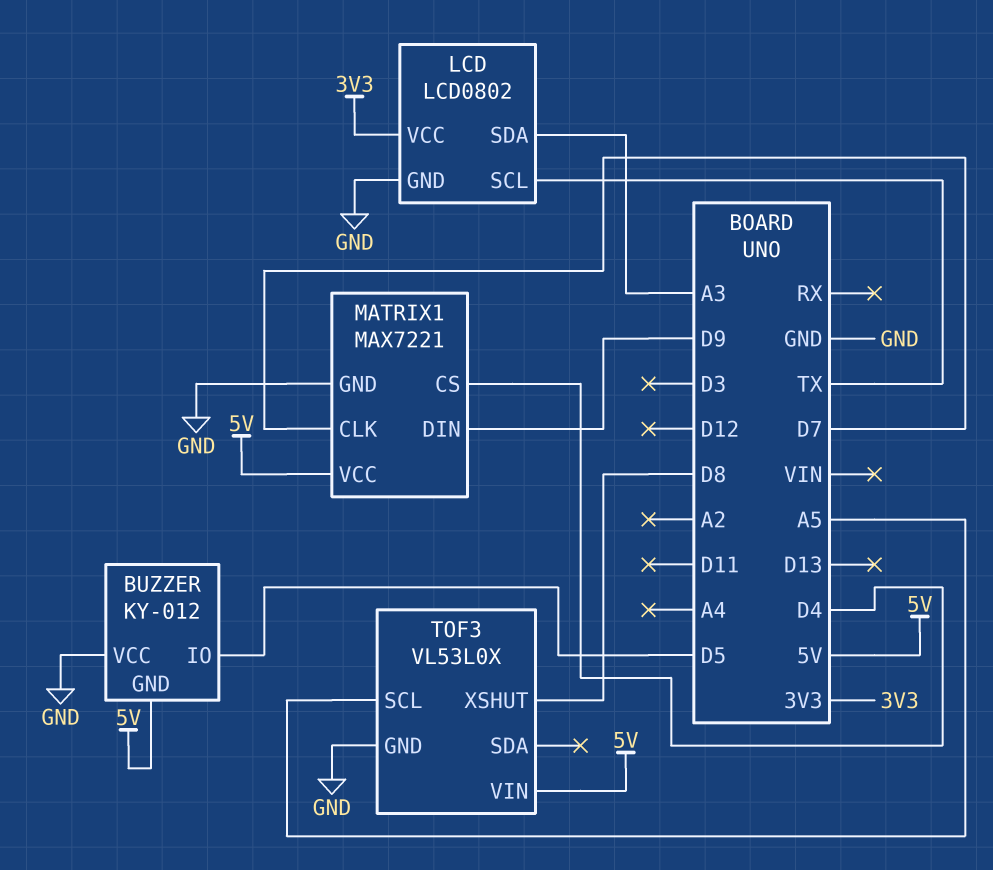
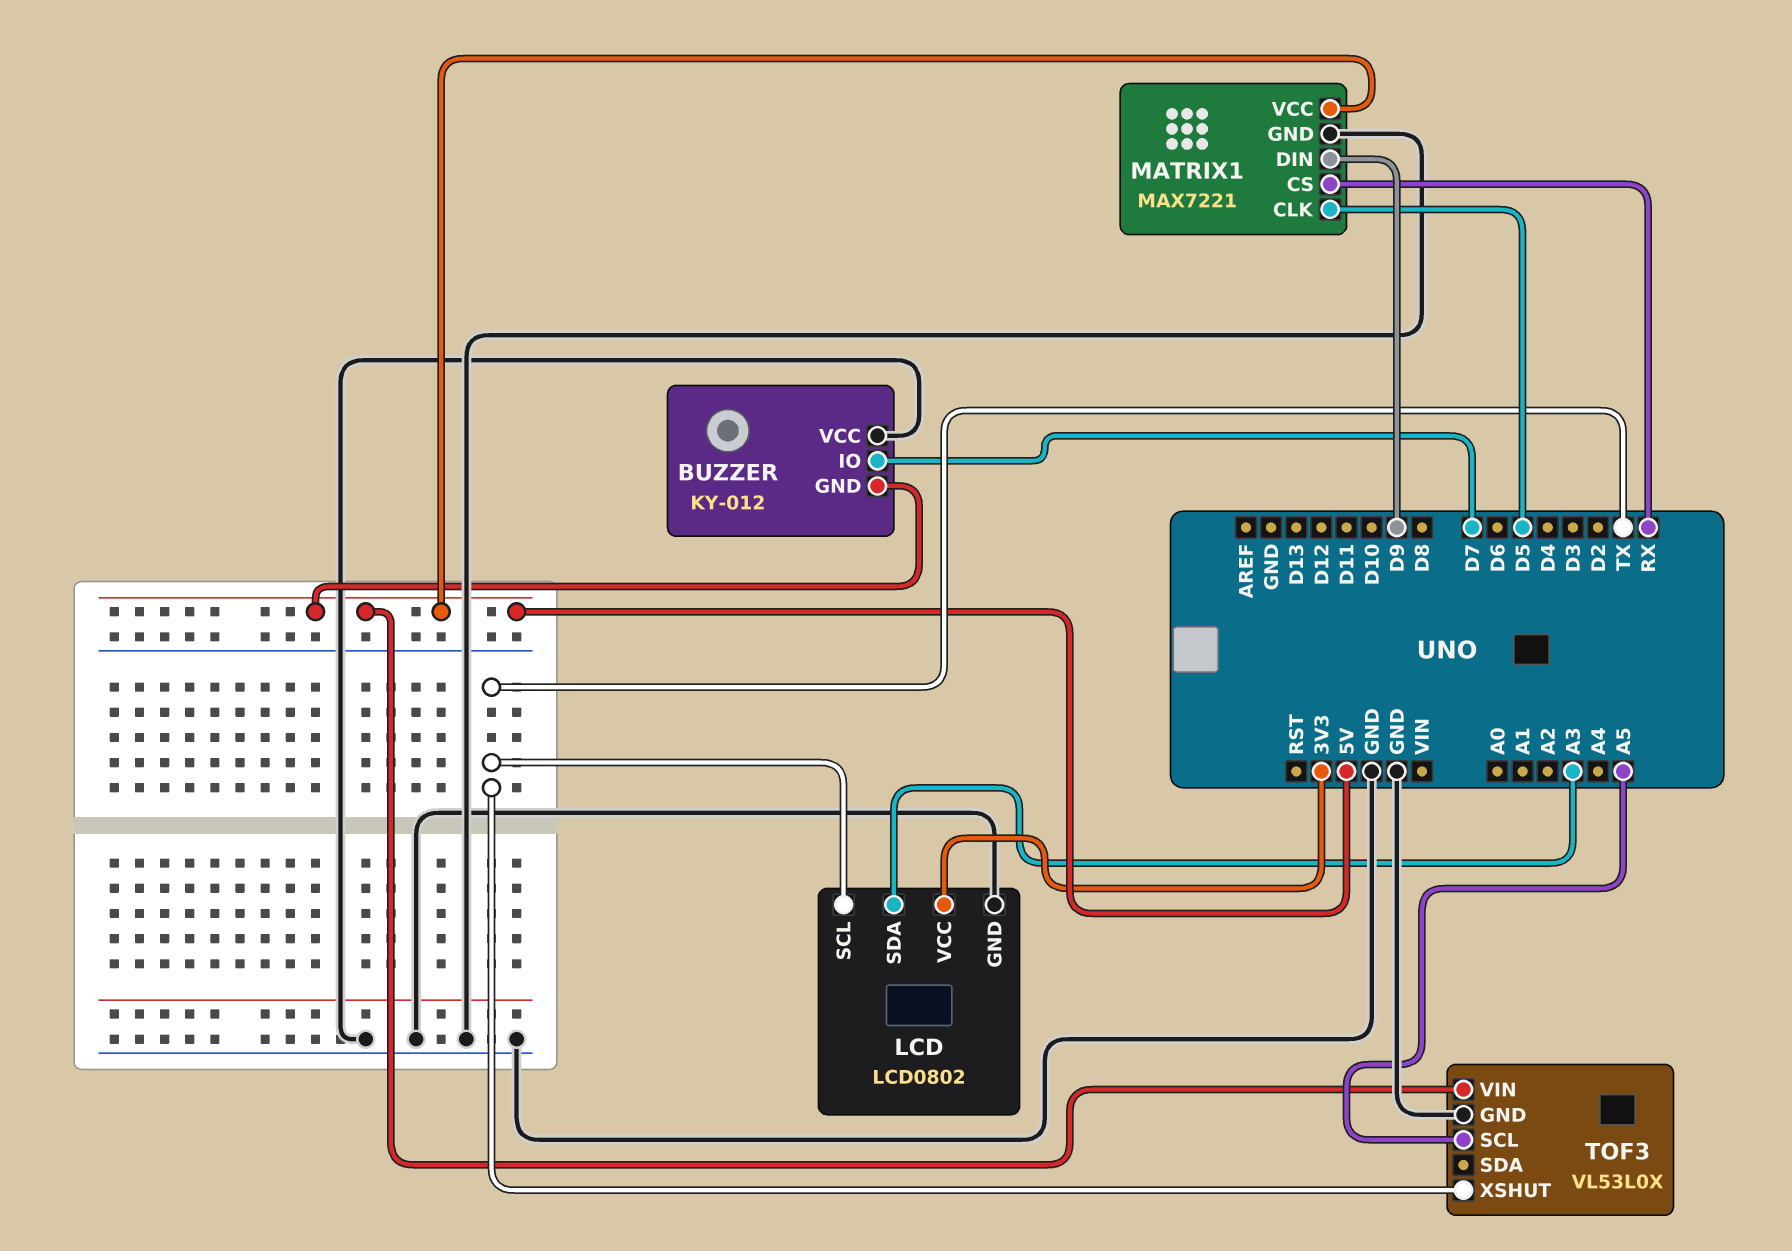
BUZZER pin IO: D5 -> D7
MATRIX1 pin CLK: D7 -> D5
MATRIX1 pin CS: D4 -> RX
TOF3 pin XSHUT: D8 -> TX

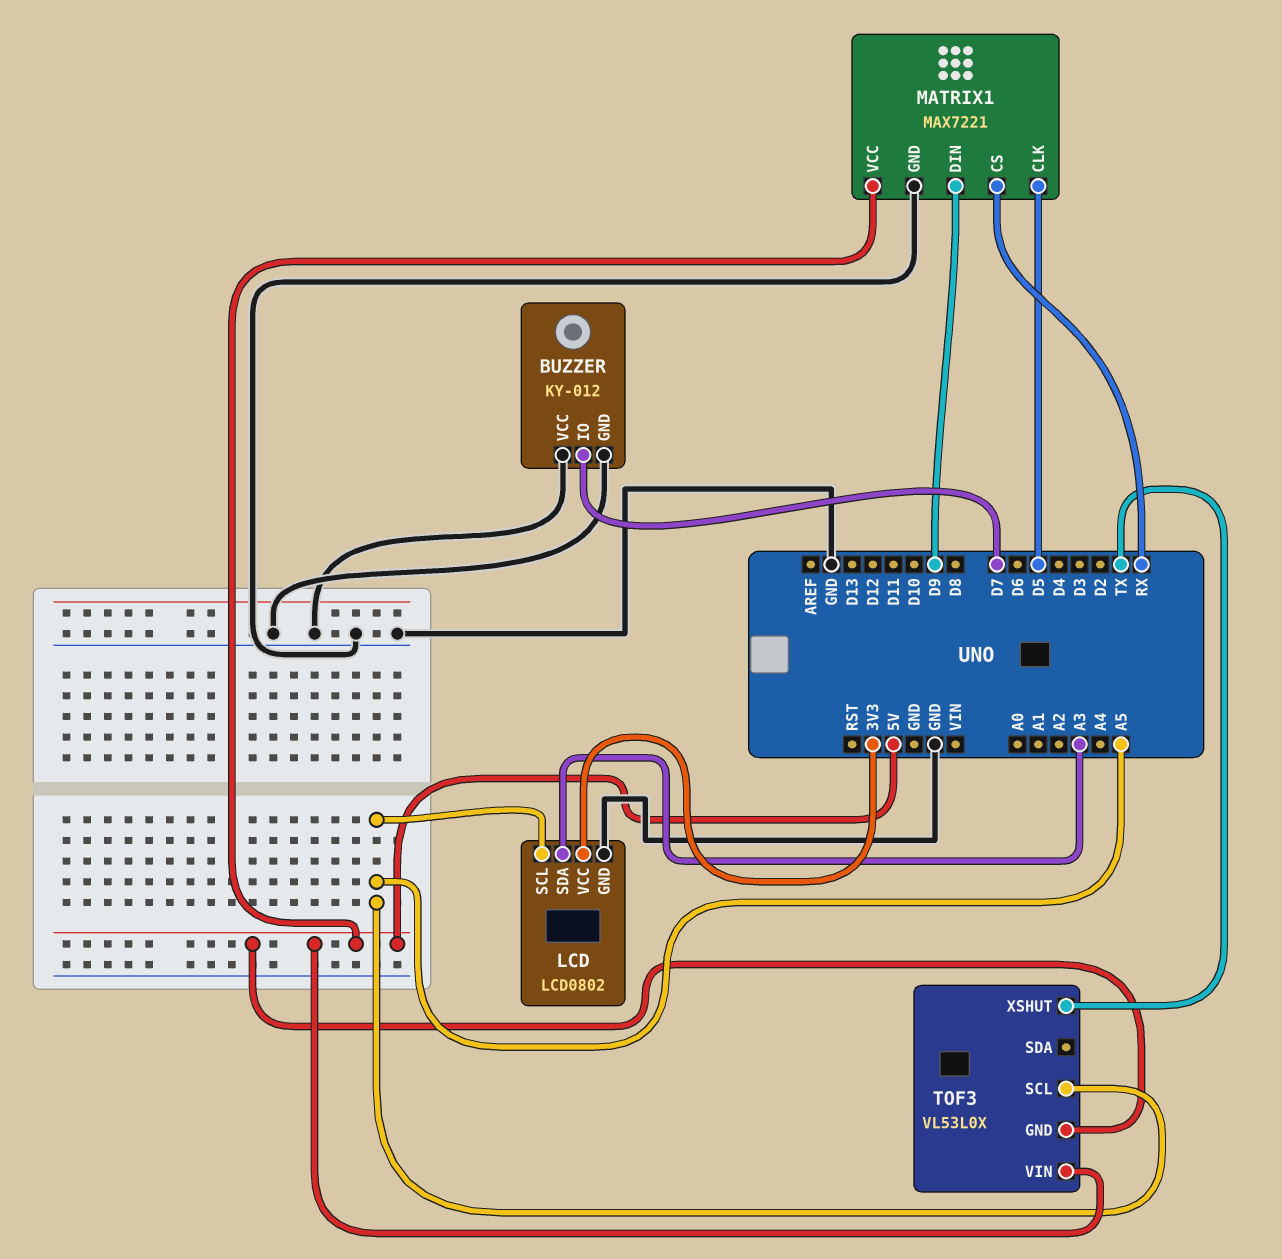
BUZZER pin GND: 5V -> GND
LCD pin SCL: TX -> A5
TOF3 pin GND: GND -> 5V

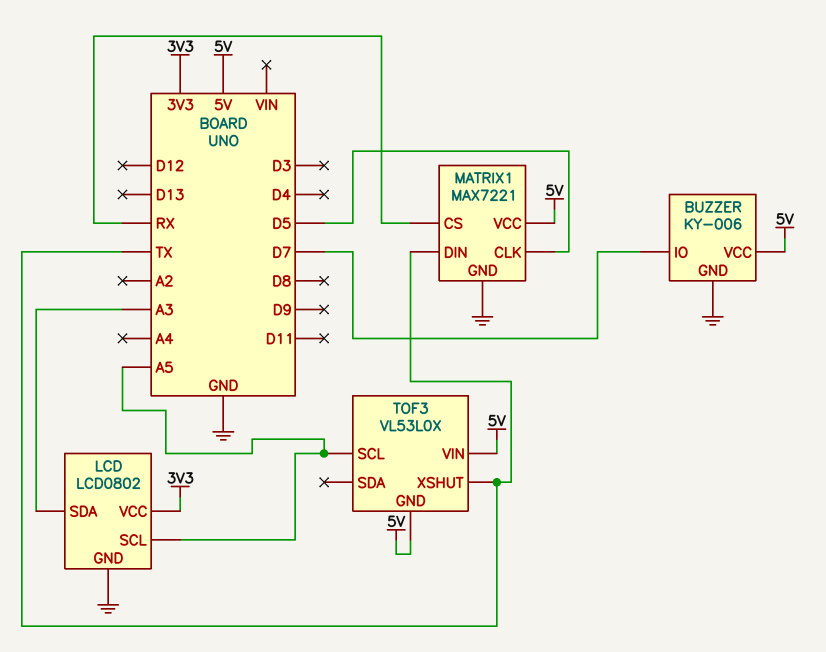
BUZZER: KY-012 -> KY-006
BUZZER pin VCC: GND -> 5V
MATRIX1 pin DIN: D9 -> TX

